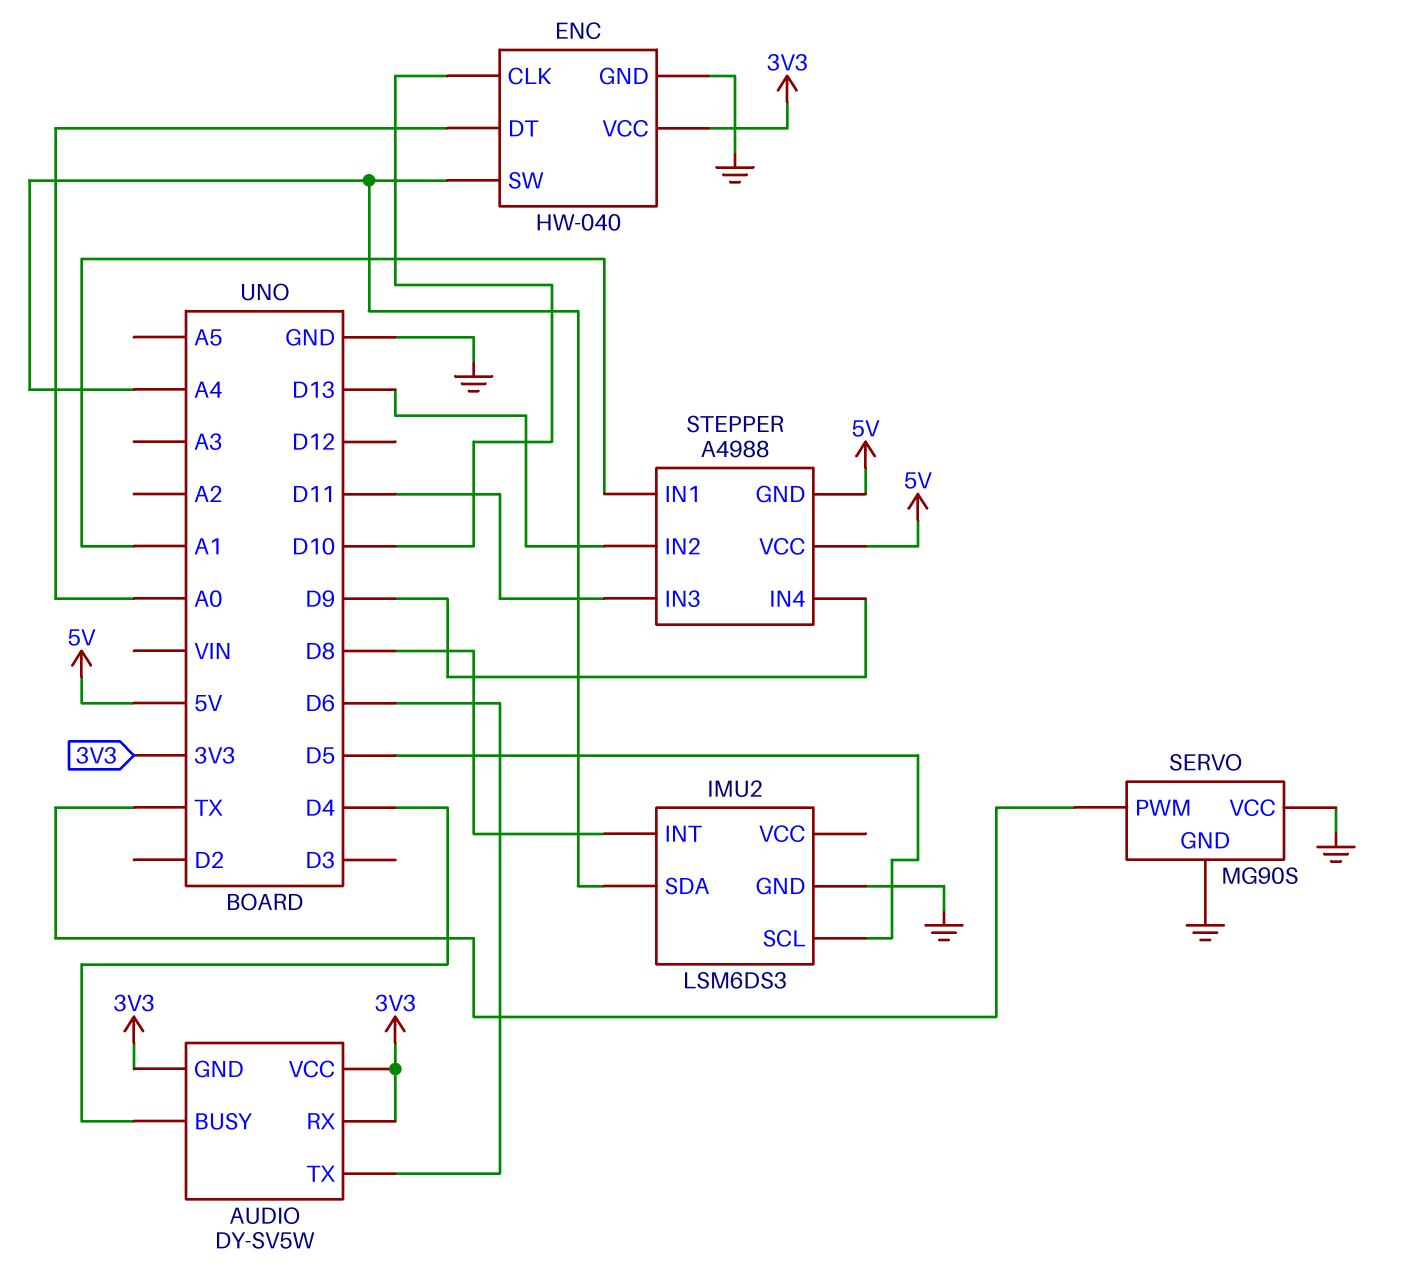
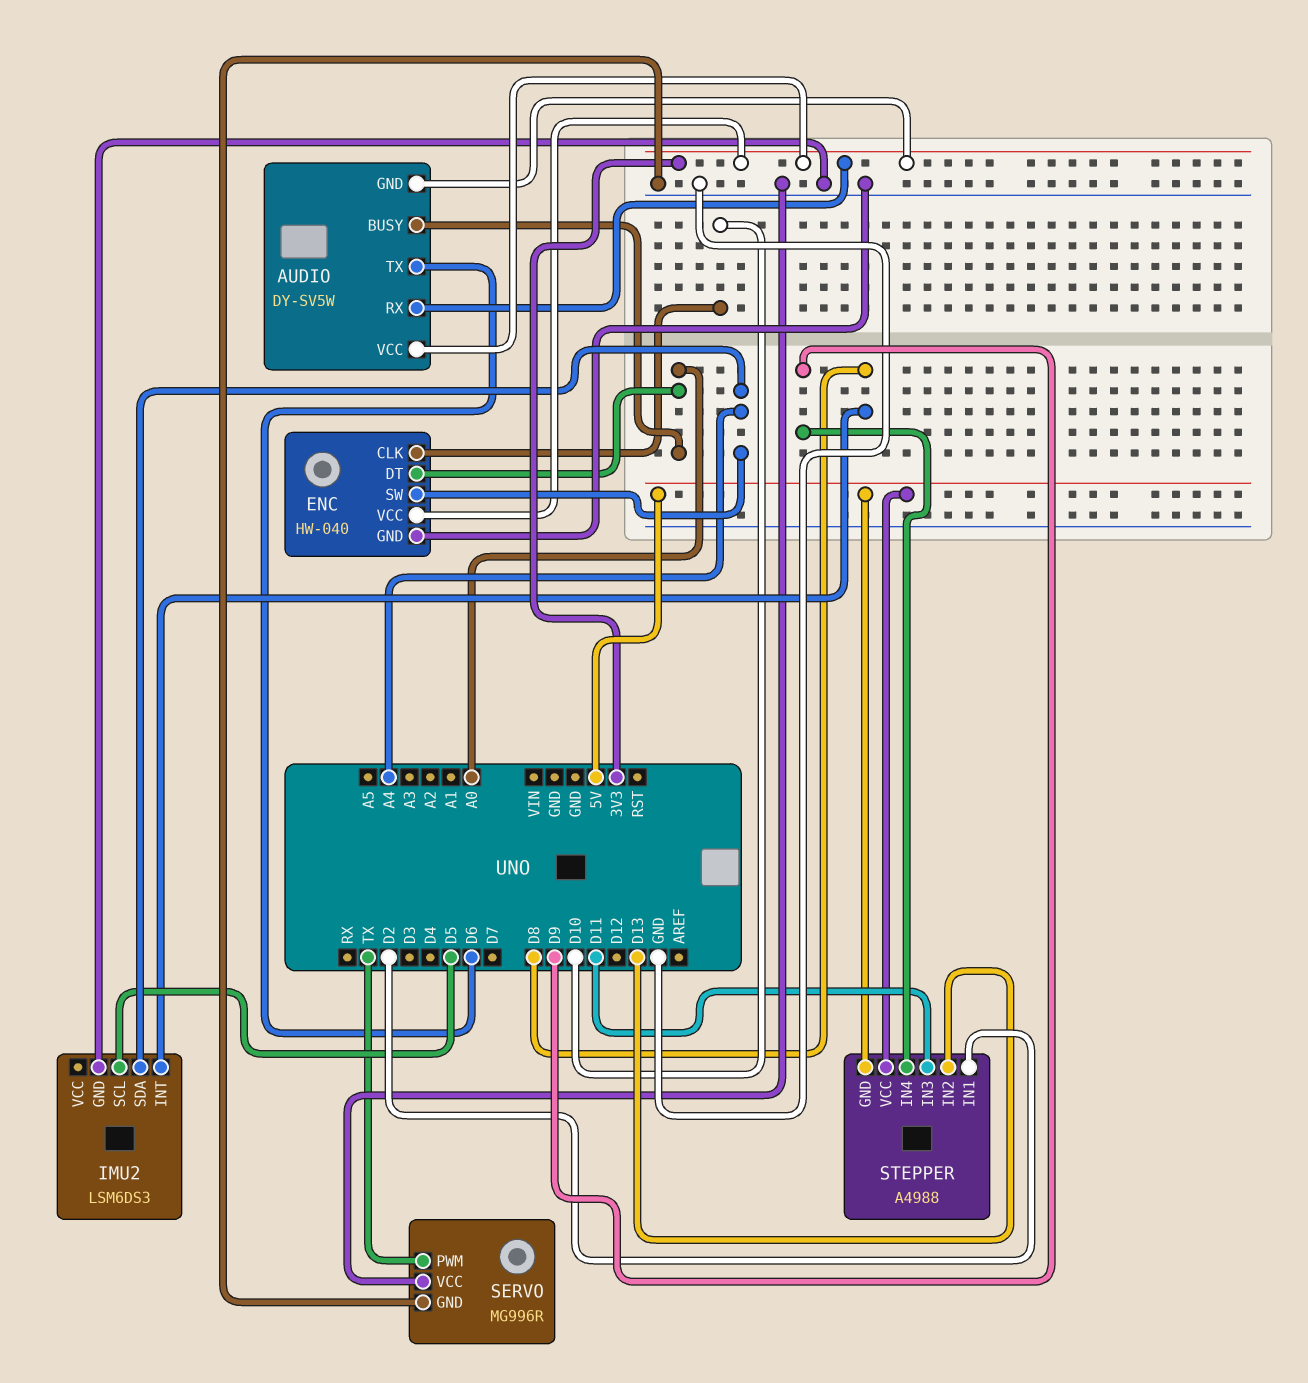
AUDIO pin BUSY: D4 -> A0
SERVO: MG90S -> MG996R
STEPPER pin IN1: A1 -> D2

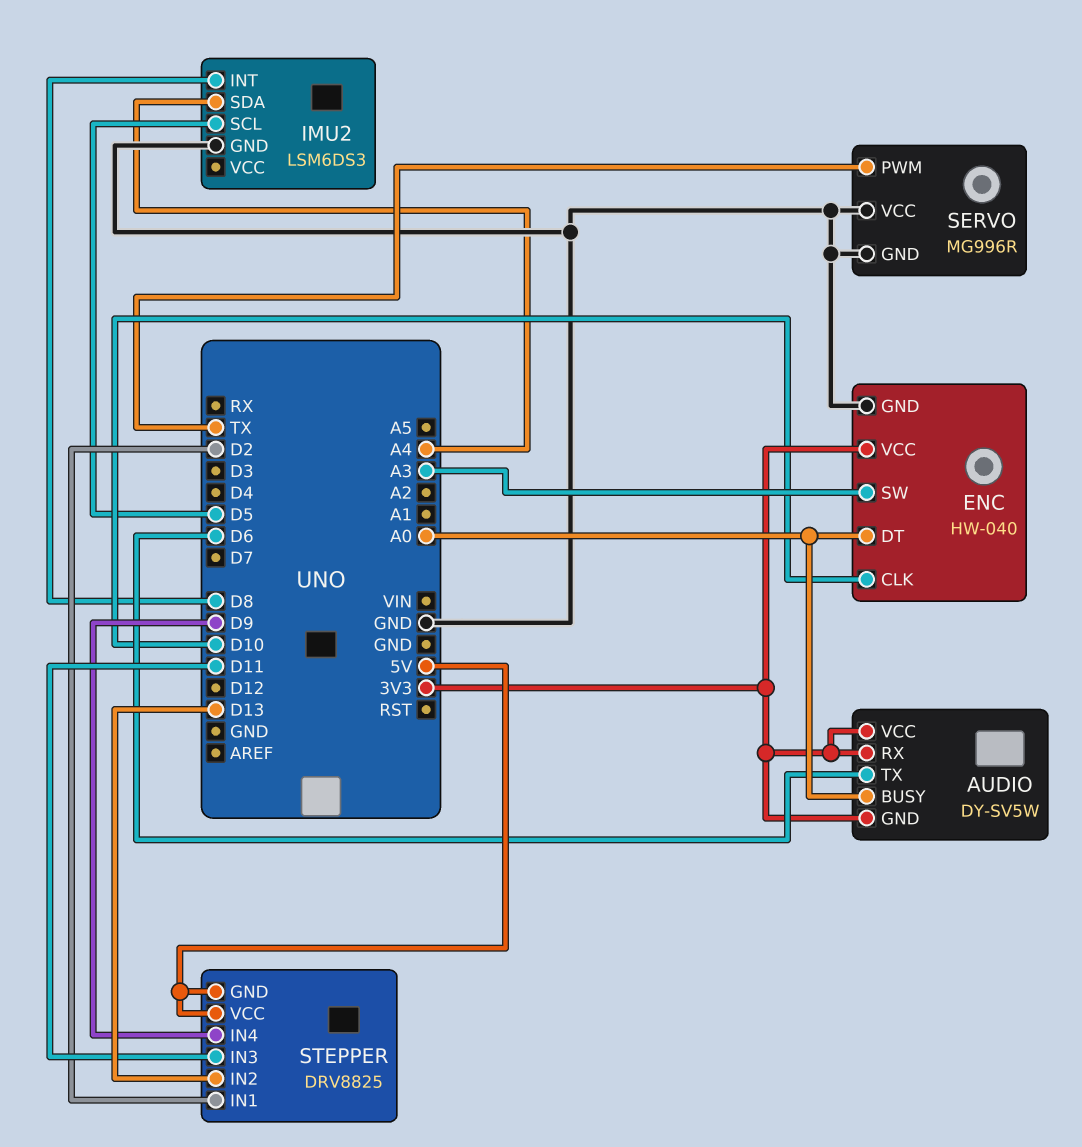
ENC pin SW: A4 -> A3
STEPPER: A4988 -> DRV8825

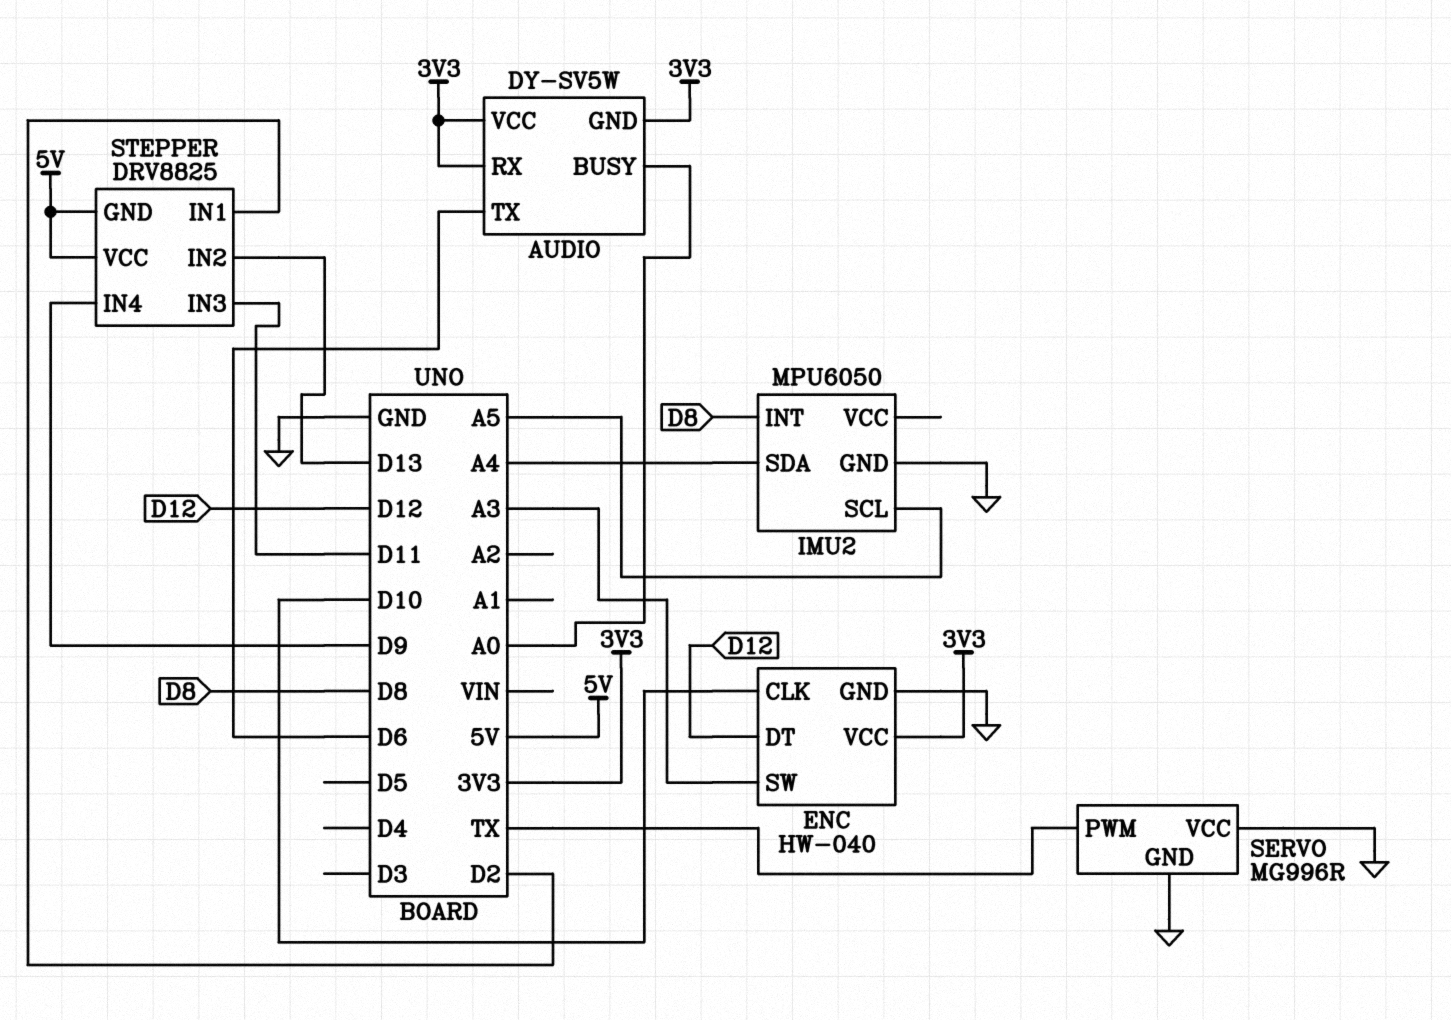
ENC pin DT: A0 -> D12
IMU2: LSM6DS3 -> MPU6050
IMU2 pin SCL: D5 -> A5

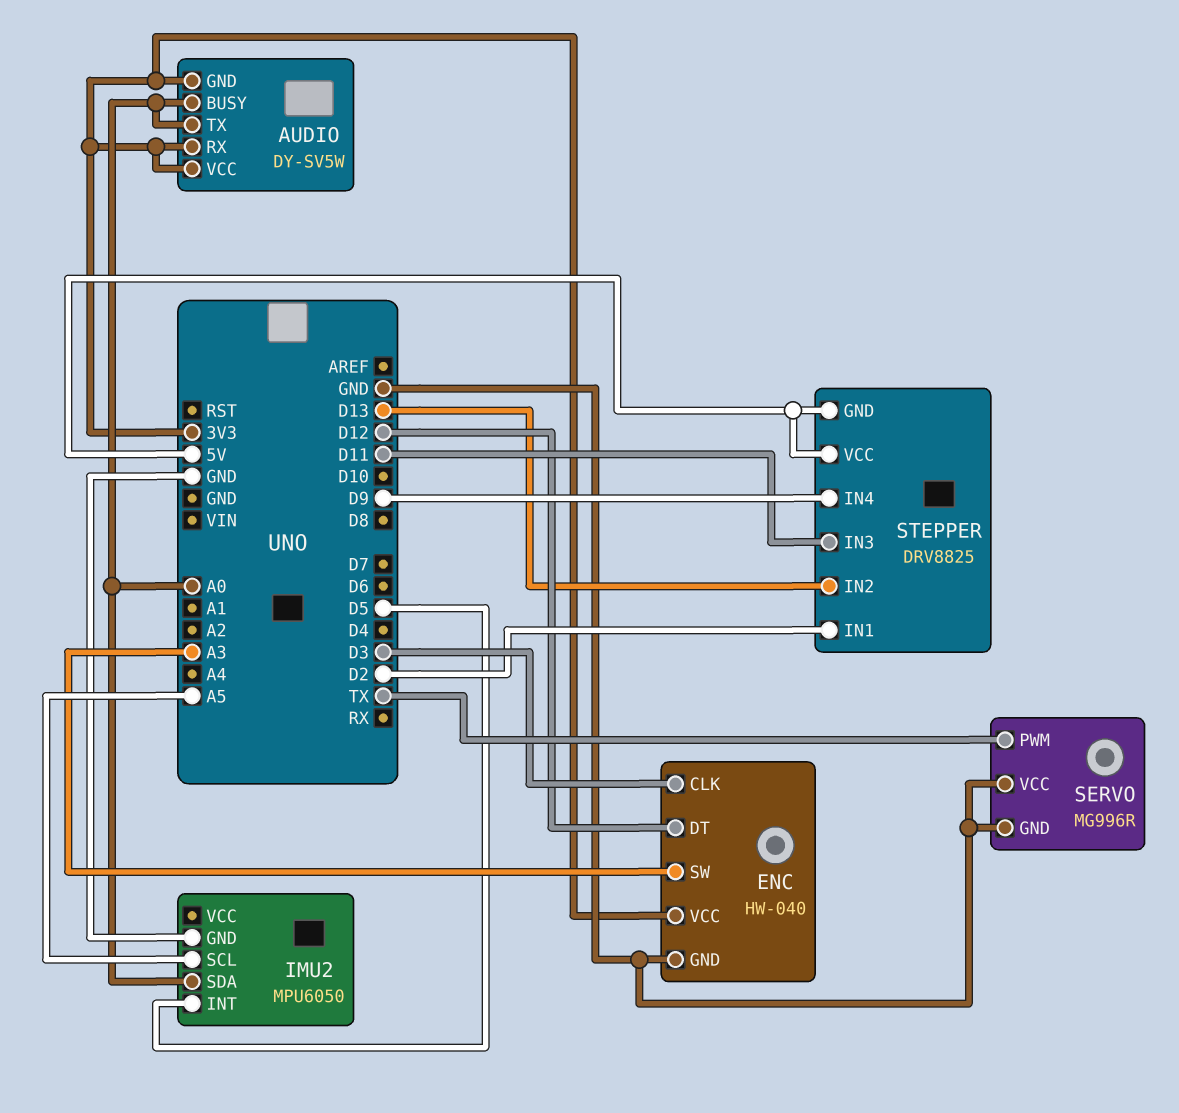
AUDIO pin TX: D6 -> A0
ENC pin CLK: D10 -> D3
IMU2 pin INT: D8 -> D5
IMU2 pin SDA: A4 -> A0

